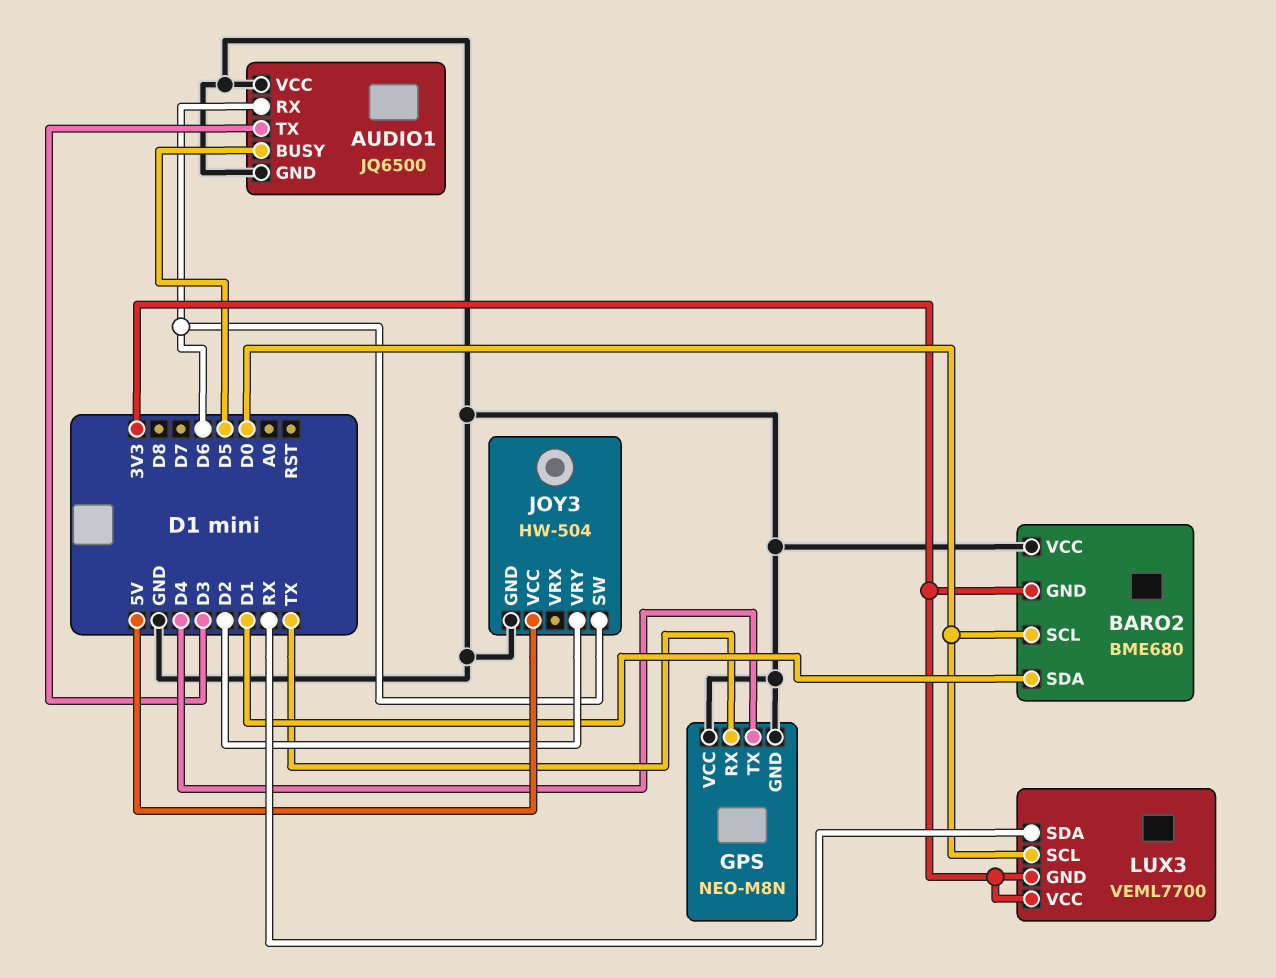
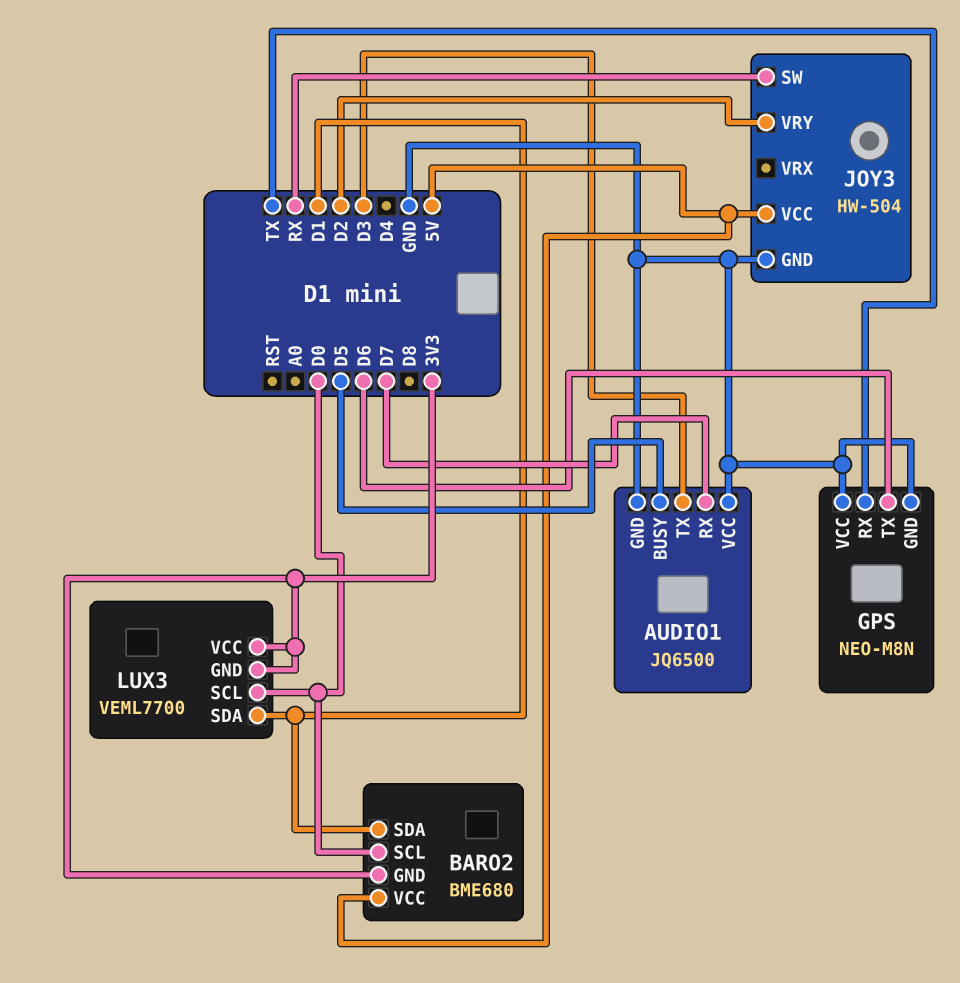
AUDIO1 pin RX: D6 -> D7
BARO2 pin VCC: GND -> 5V
GPS pin TX: D4 -> D6
JOY3 pin SW: D6 -> RX
LUX3 pin SDA: RX -> D1

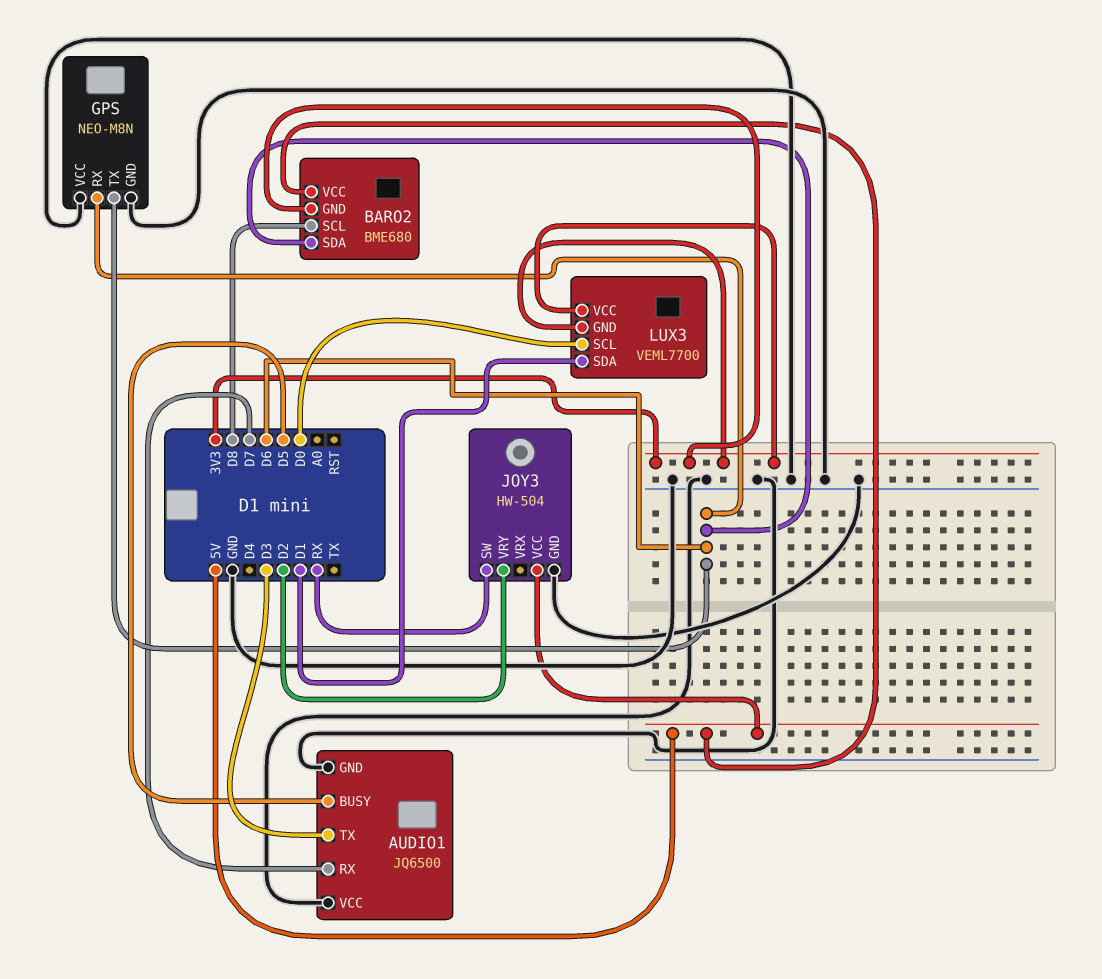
BARO2 pin SCL: D0 -> D8
BARO2 pin SDA: D1 -> D6
GPS pin RX: TX -> D6

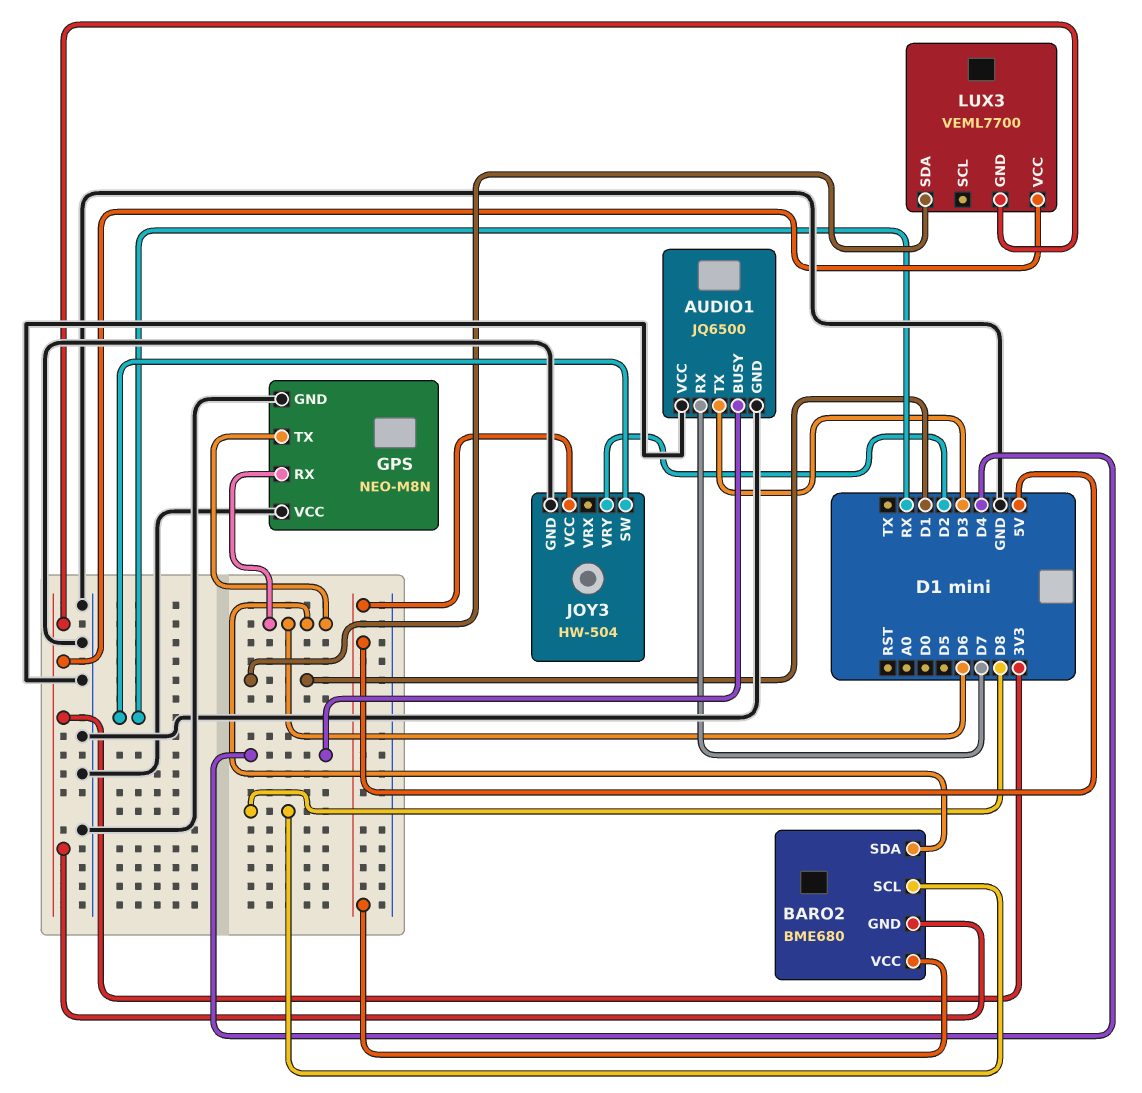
AUDIO1 pin BUSY: D5 -> D4
LUX3 pin SCL: D0 -> none

